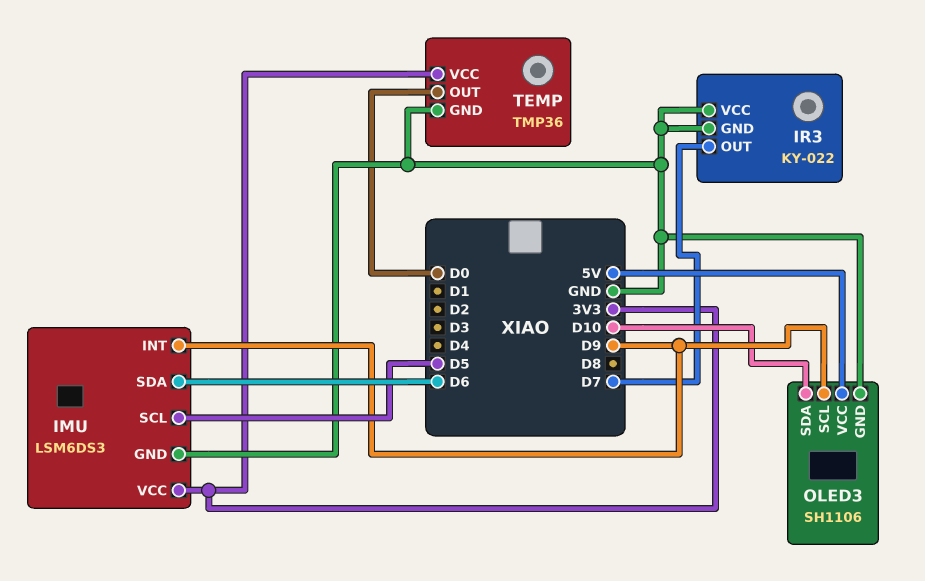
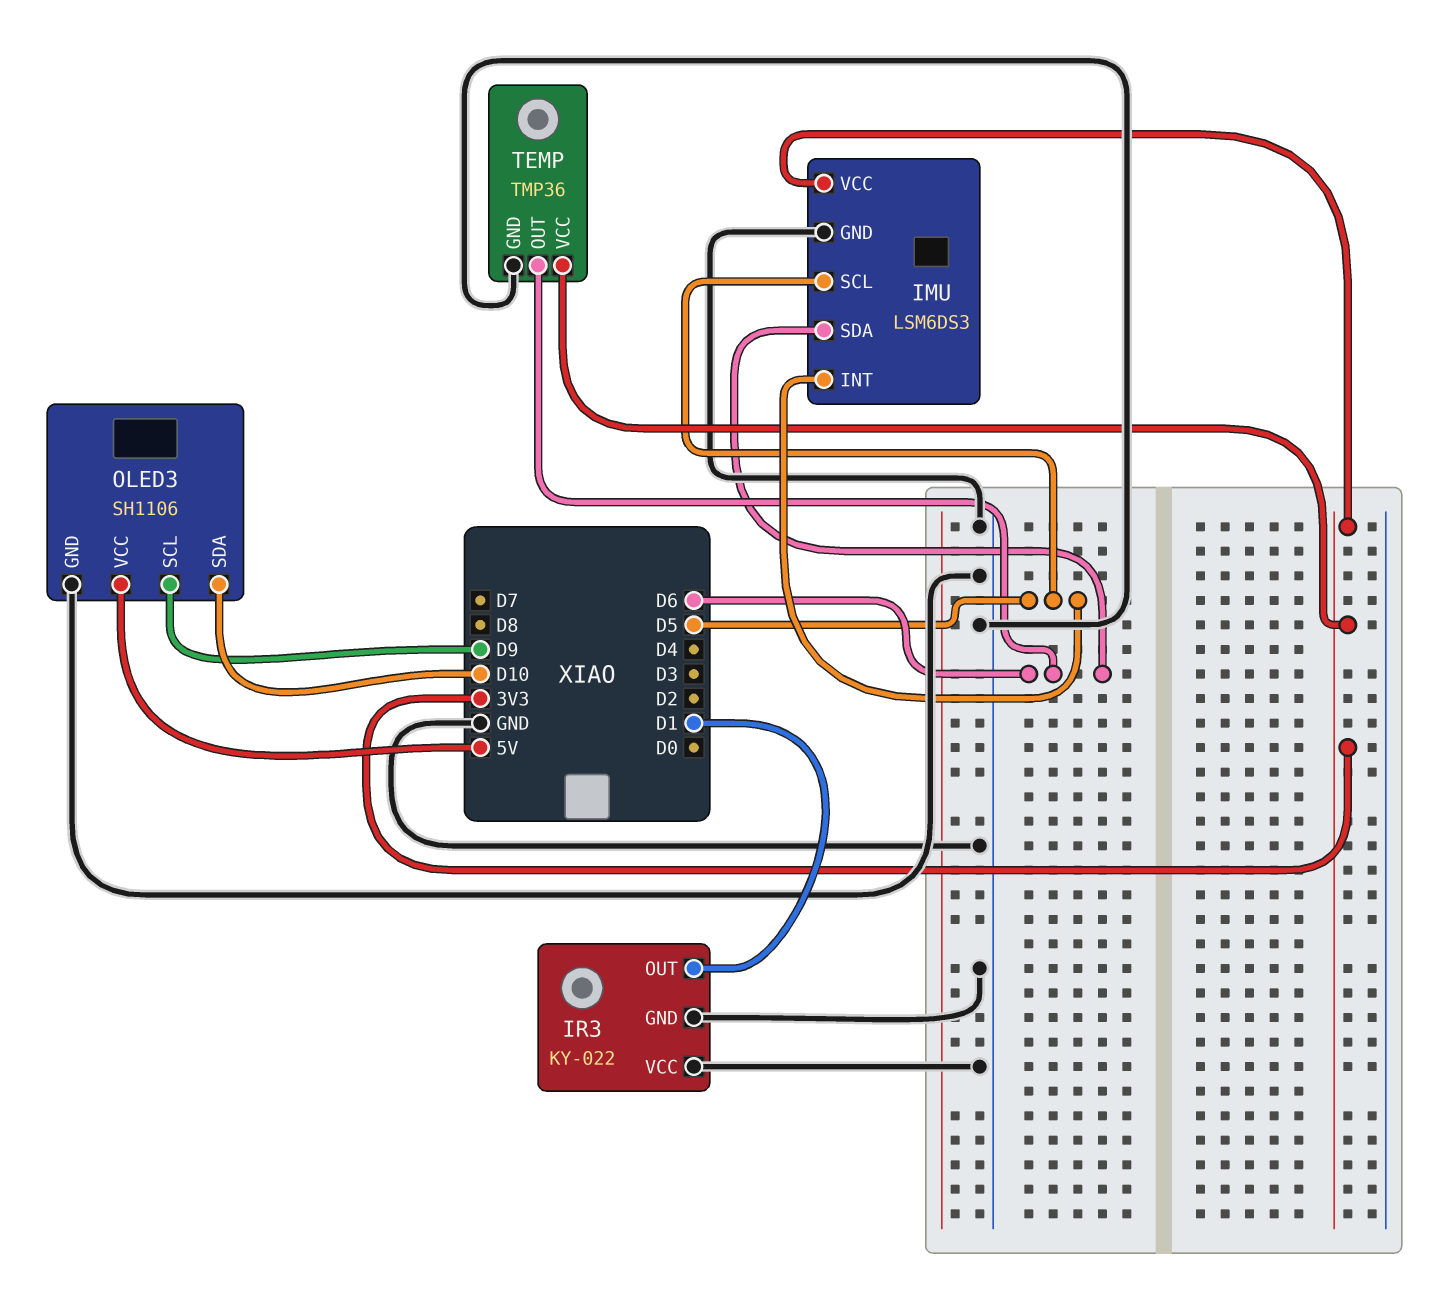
IMU pin INT: D9 -> D5
IR3 pin OUT: D7 -> D1
TEMP pin OUT: D0 -> D6

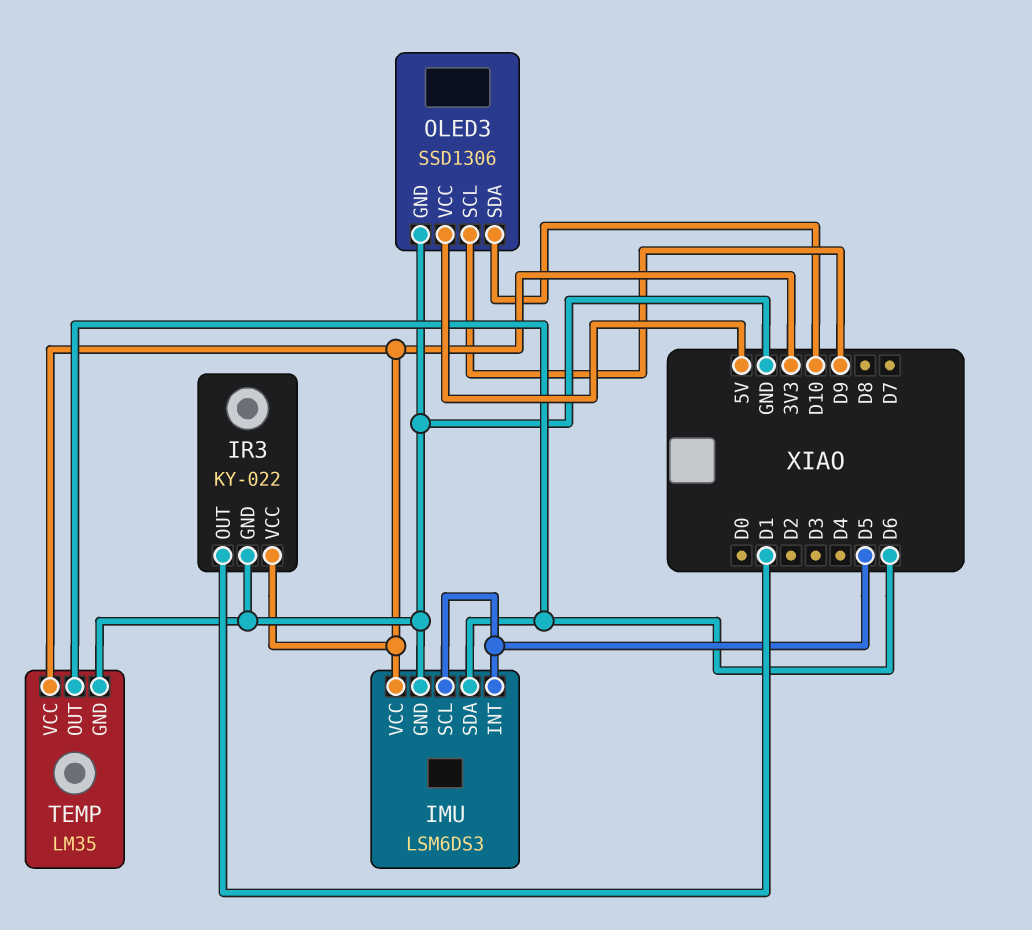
IR3 pin VCC: GND -> 3V3
OLED3: SH1106 -> SSD1306
TEMP: TMP36 -> LM35

